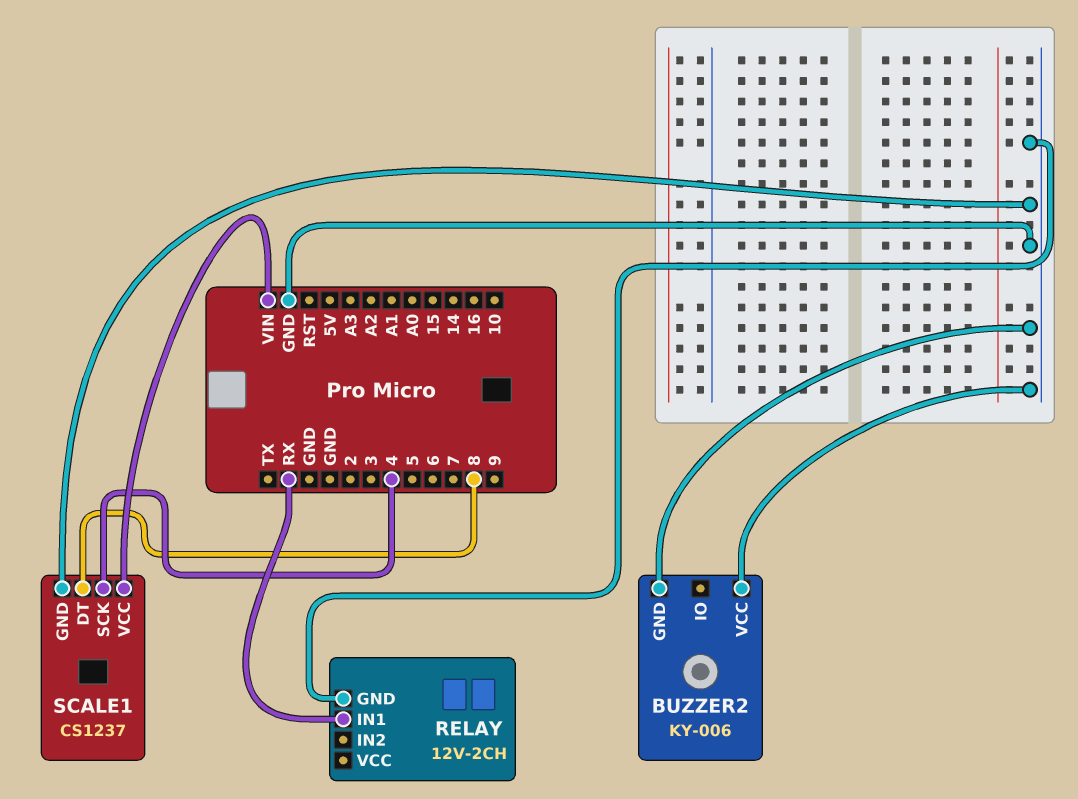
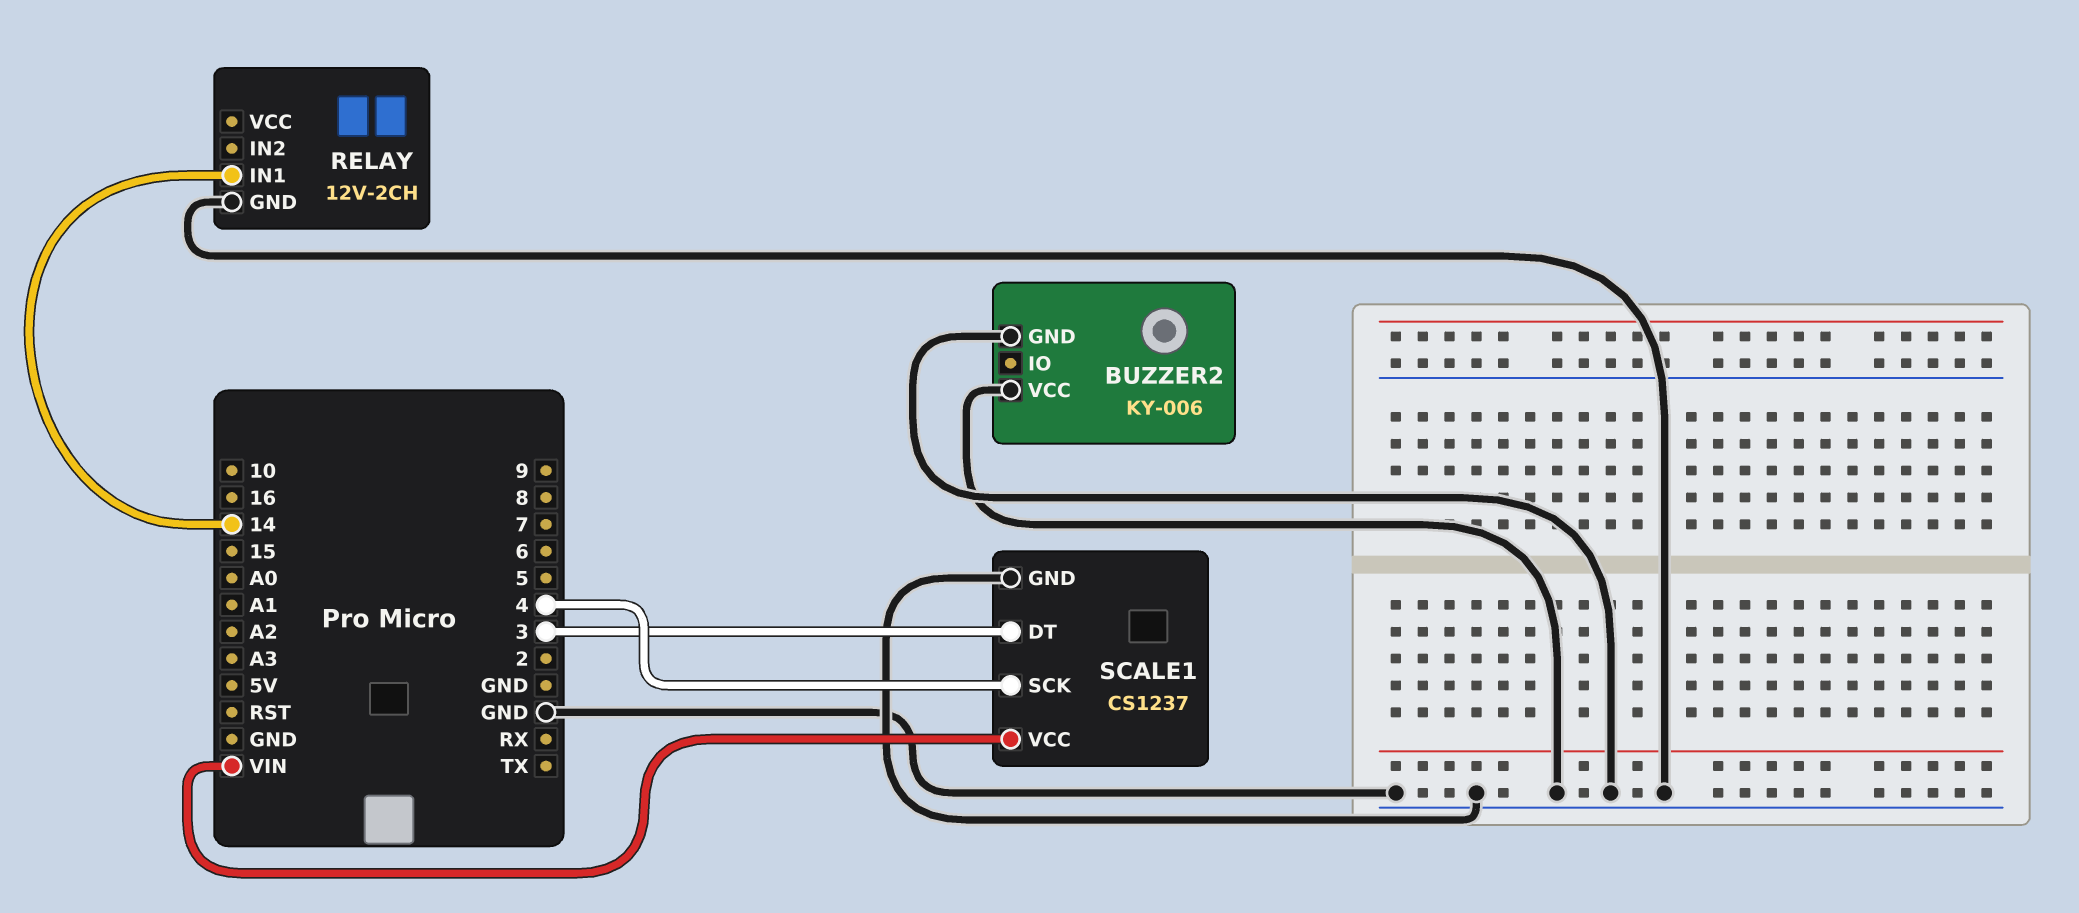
RELAY pin IN1: RX -> 14
SCALE1 pin DT: 8 -> 3

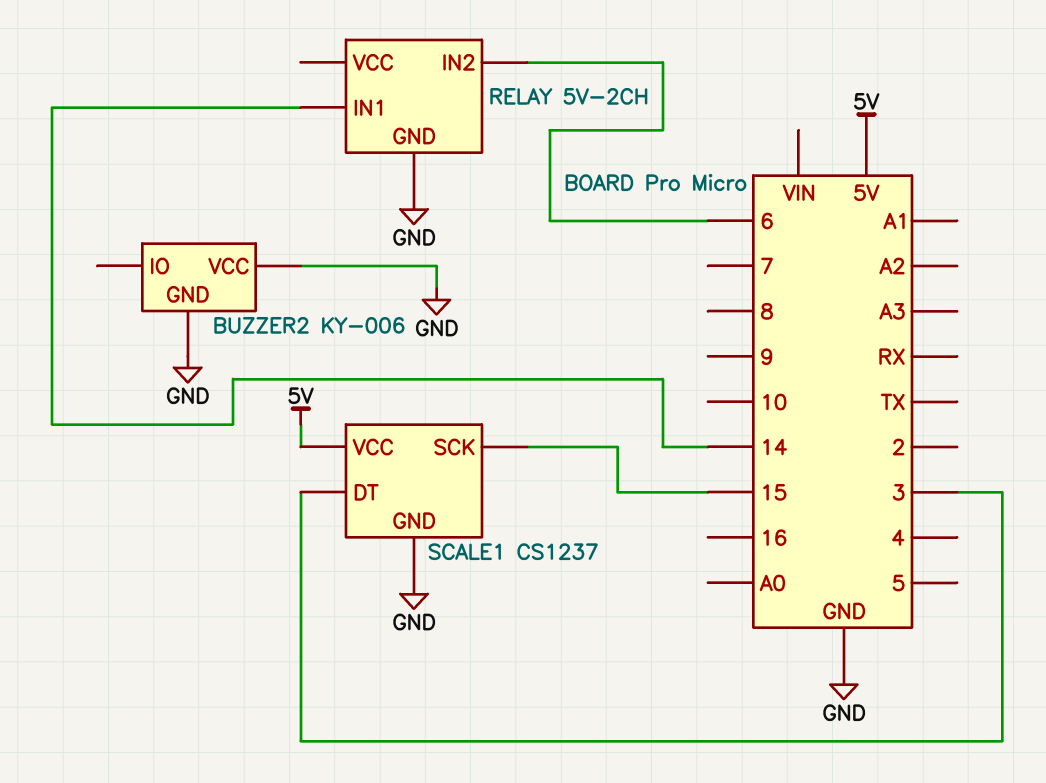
RELAY: 12V-2CH -> 5V-2CH
RELAY pin IN2: none -> 6
SCALE1 pin SCK: 4 -> 15
SCALE1 pin VCC: VIN -> 5V

